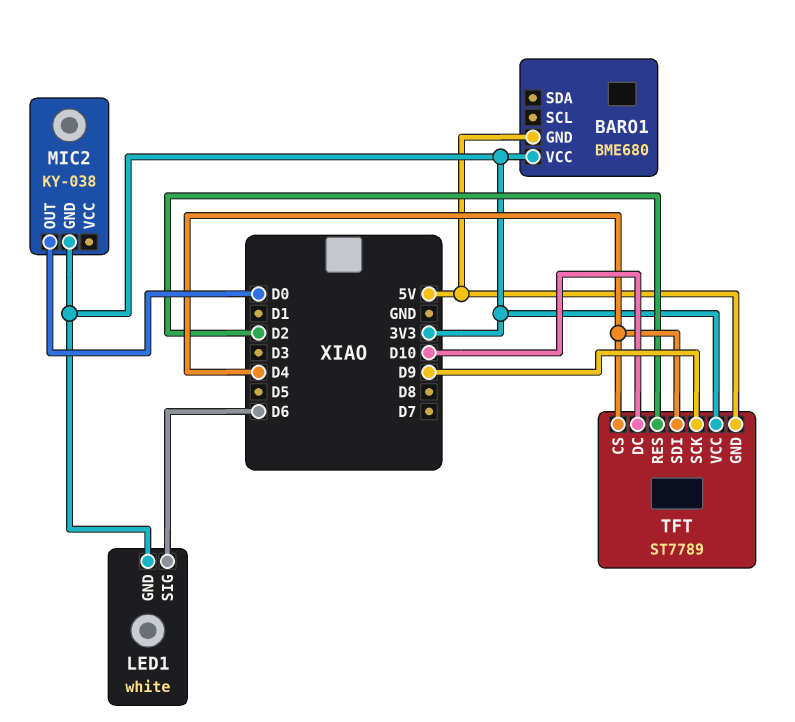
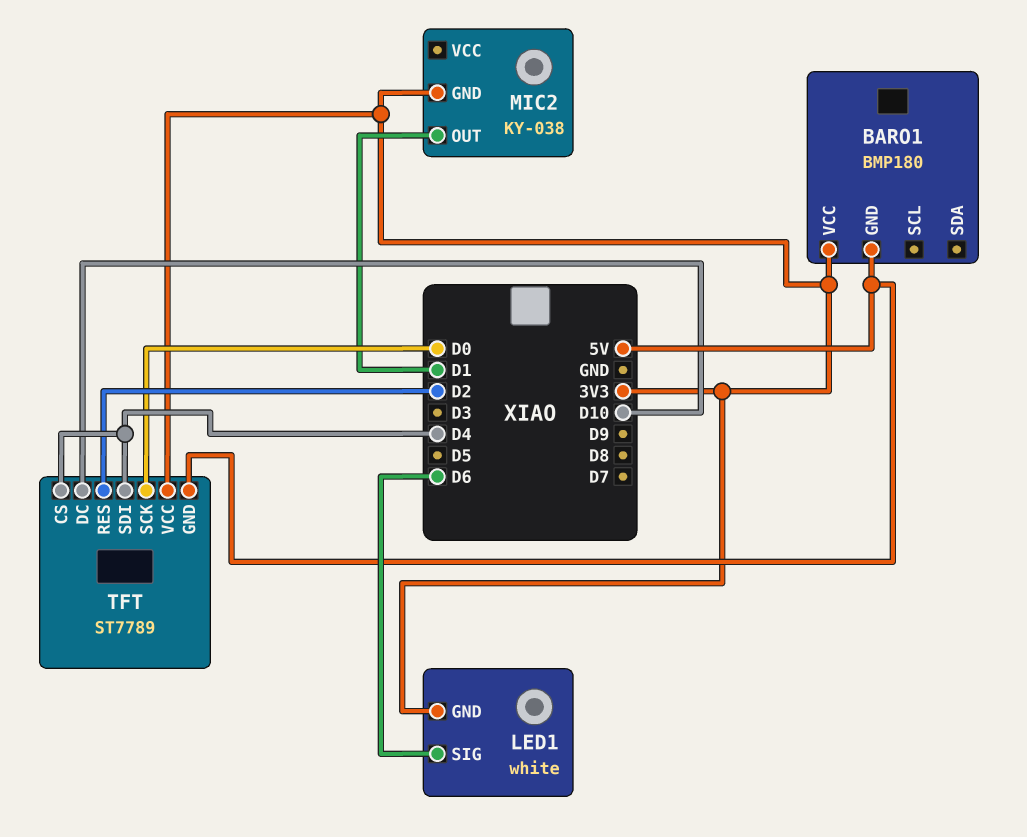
BARO1: BME680 -> BMP180
MIC2 pin OUT: D0 -> D1
TFT pin SCK: D9 -> D0

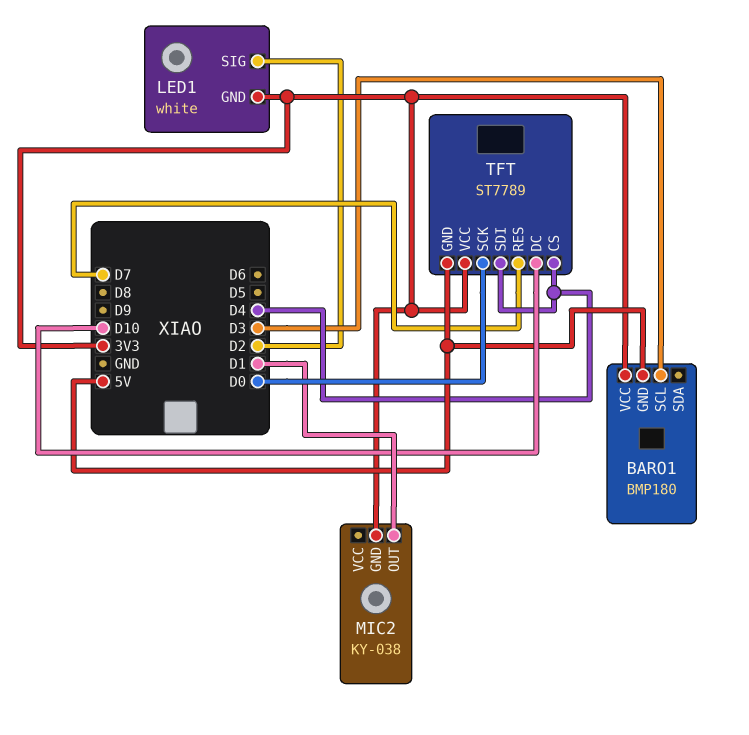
BARO1 pin SCL: none -> D3
LED1 pin SIG: D6 -> D2
TFT pin RES: D2 -> D7

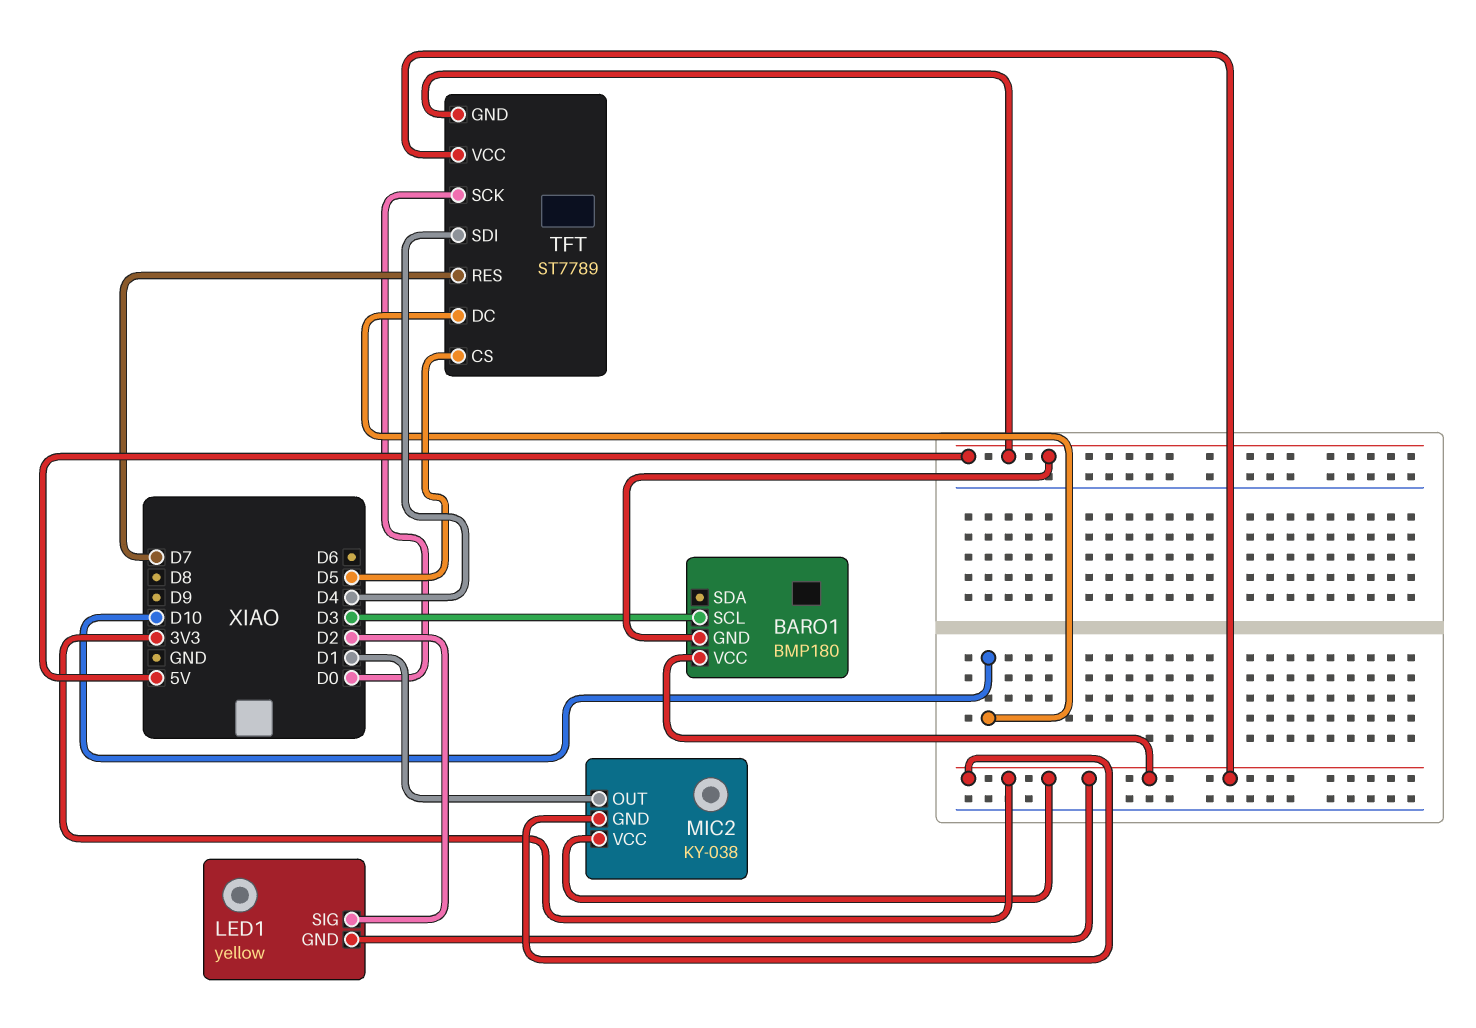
LED1: white -> yellow
MIC2 pin VCC: none -> 3V3
TFT pin CS: D4 -> D5

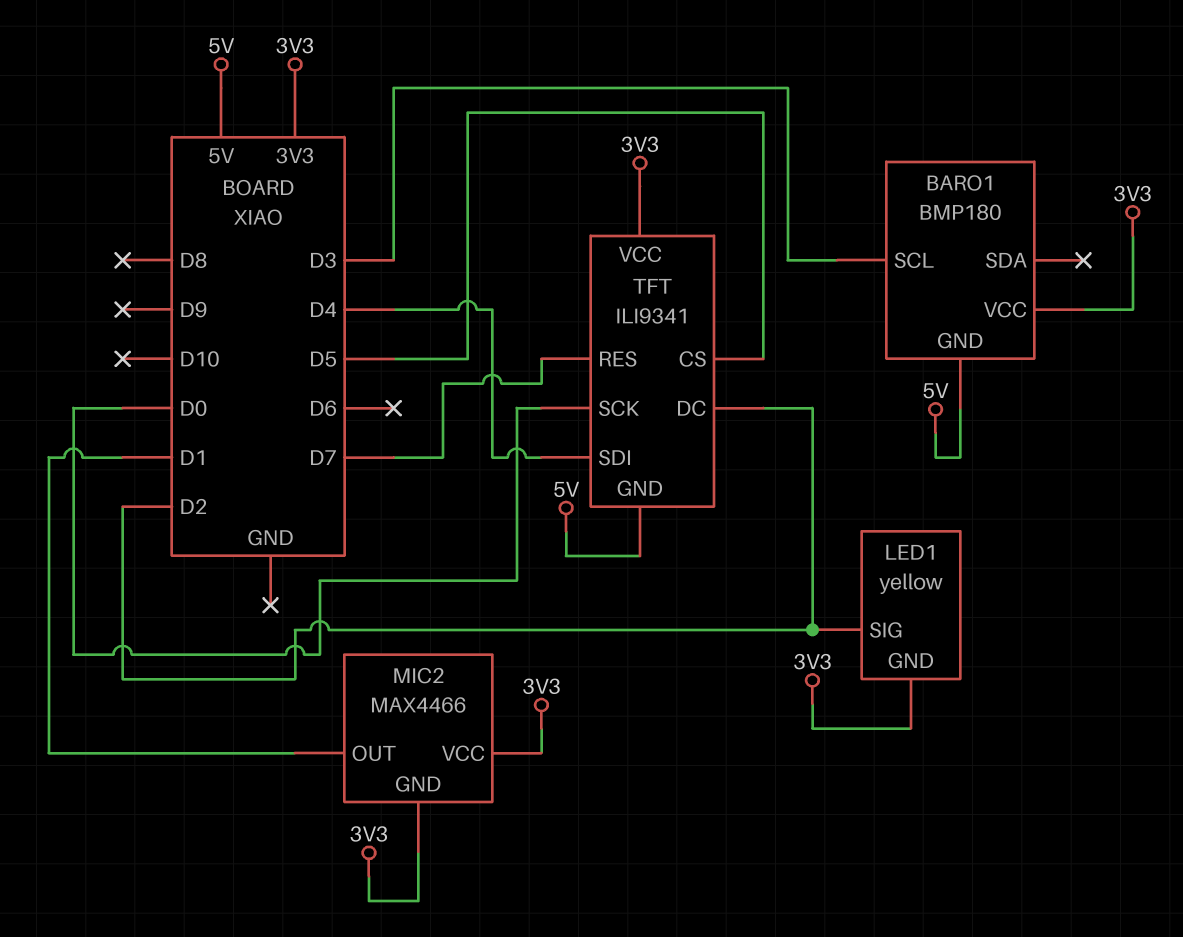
MIC2: KY-038 -> MAX4466
TFT: ST7789 -> ILI9341
TFT pin DC: D10 -> D2

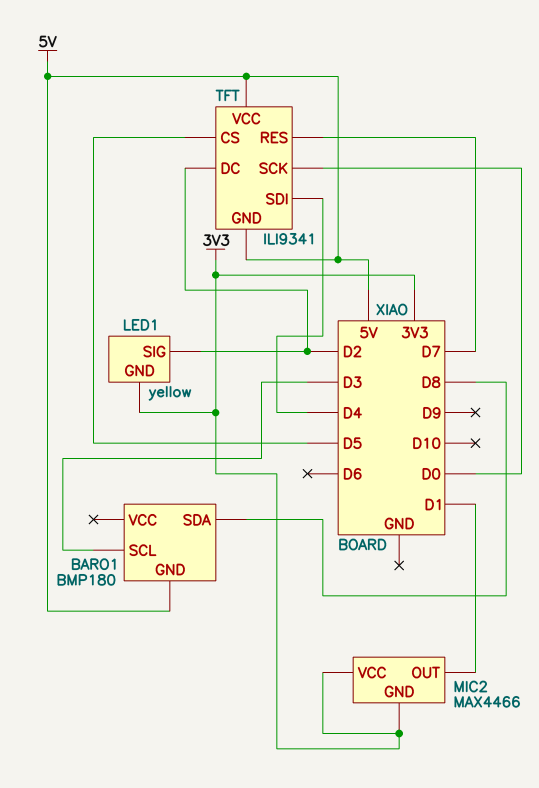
BARO1 pin SDA: none -> D8
BARO1 pin VCC: 3V3 -> none
TFT pin VCC: 3V3 -> 5V

